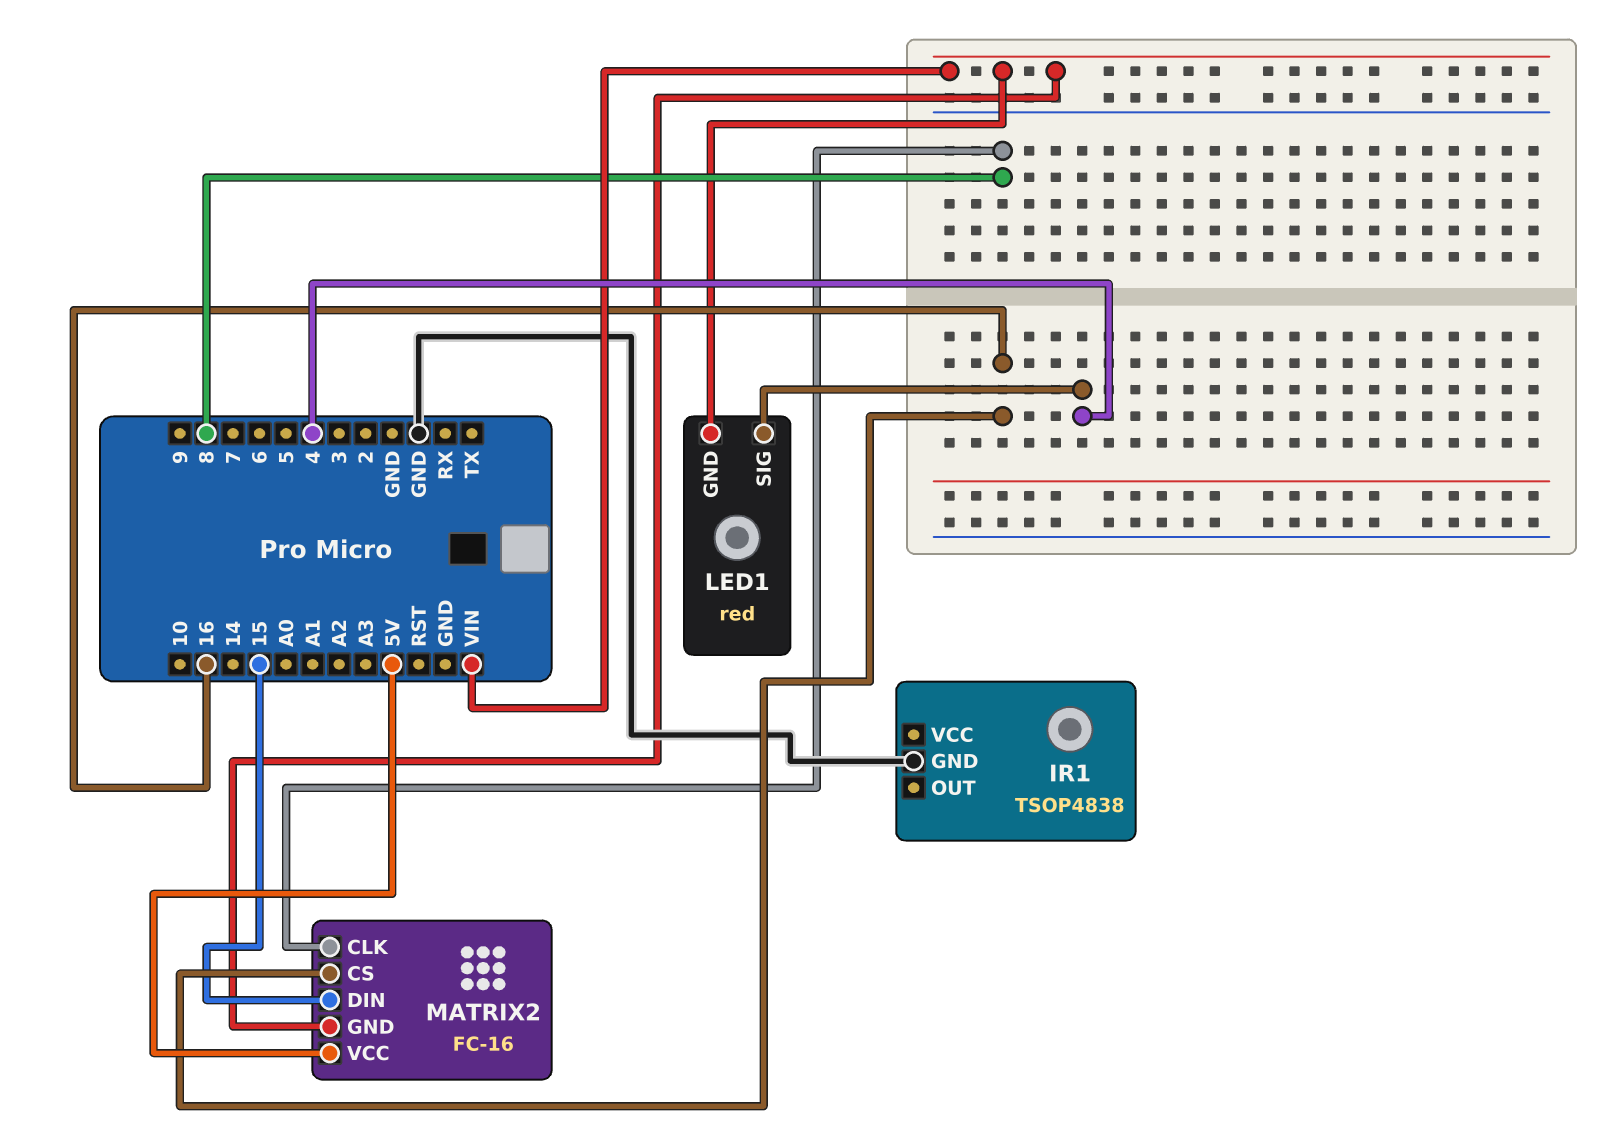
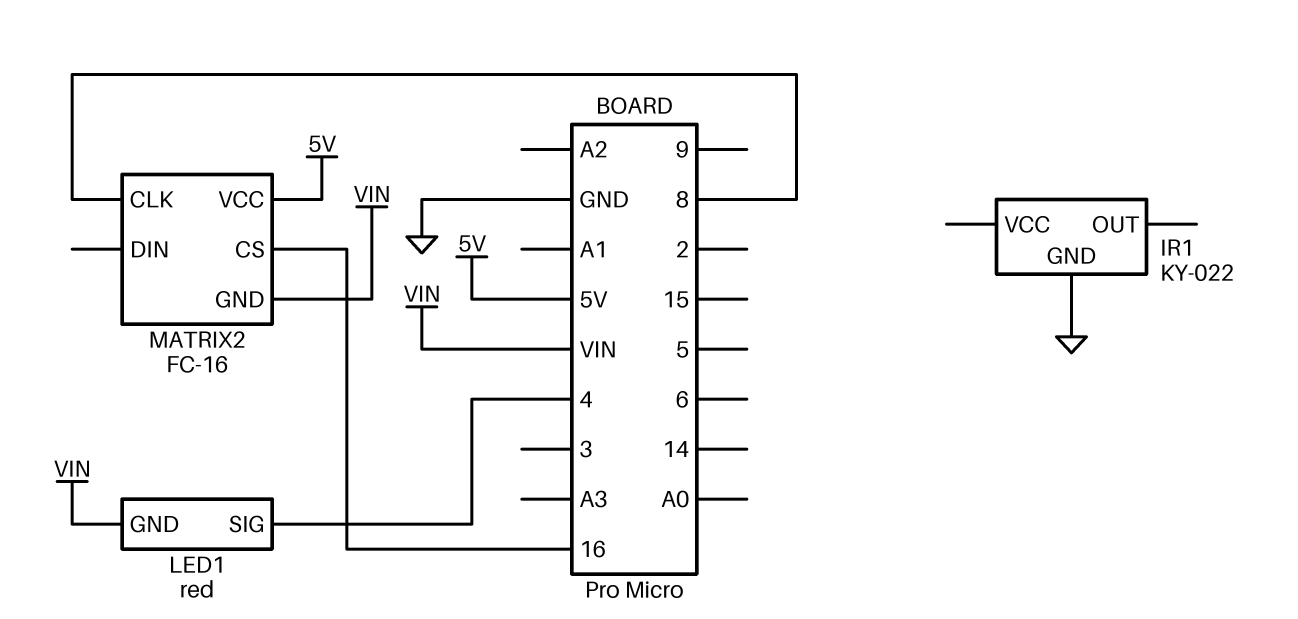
IR1: TSOP4838 -> KY-022
MATRIX2 pin DIN: 15 -> none

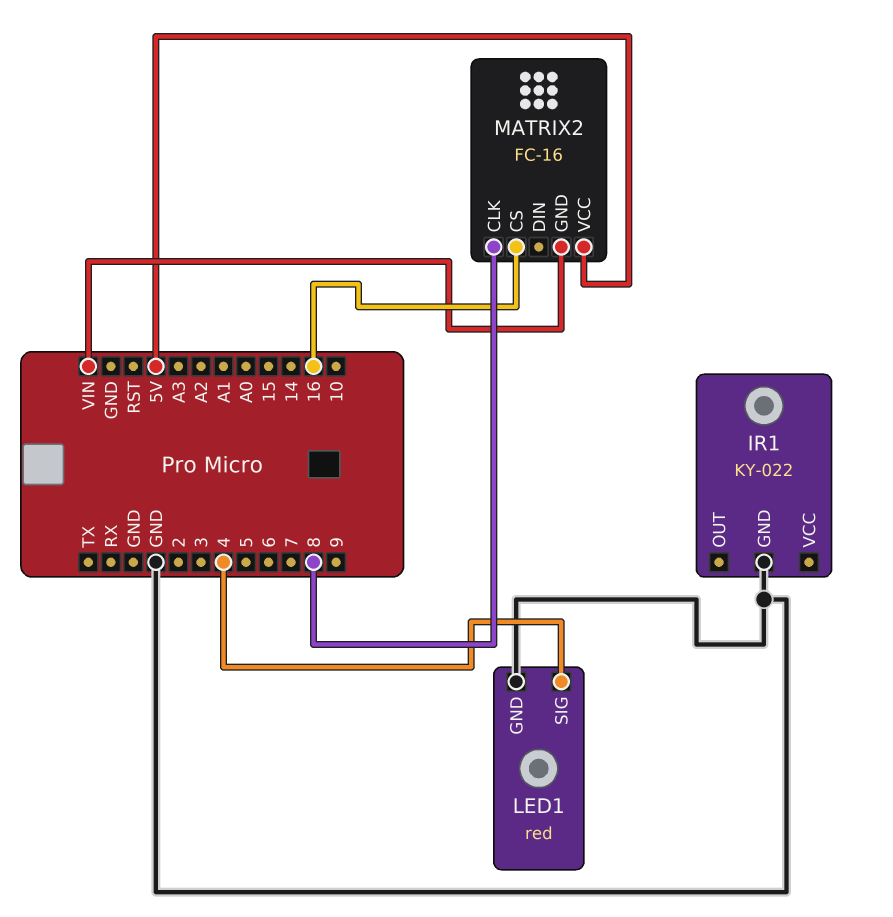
LED1 pin GND: VIN -> GND

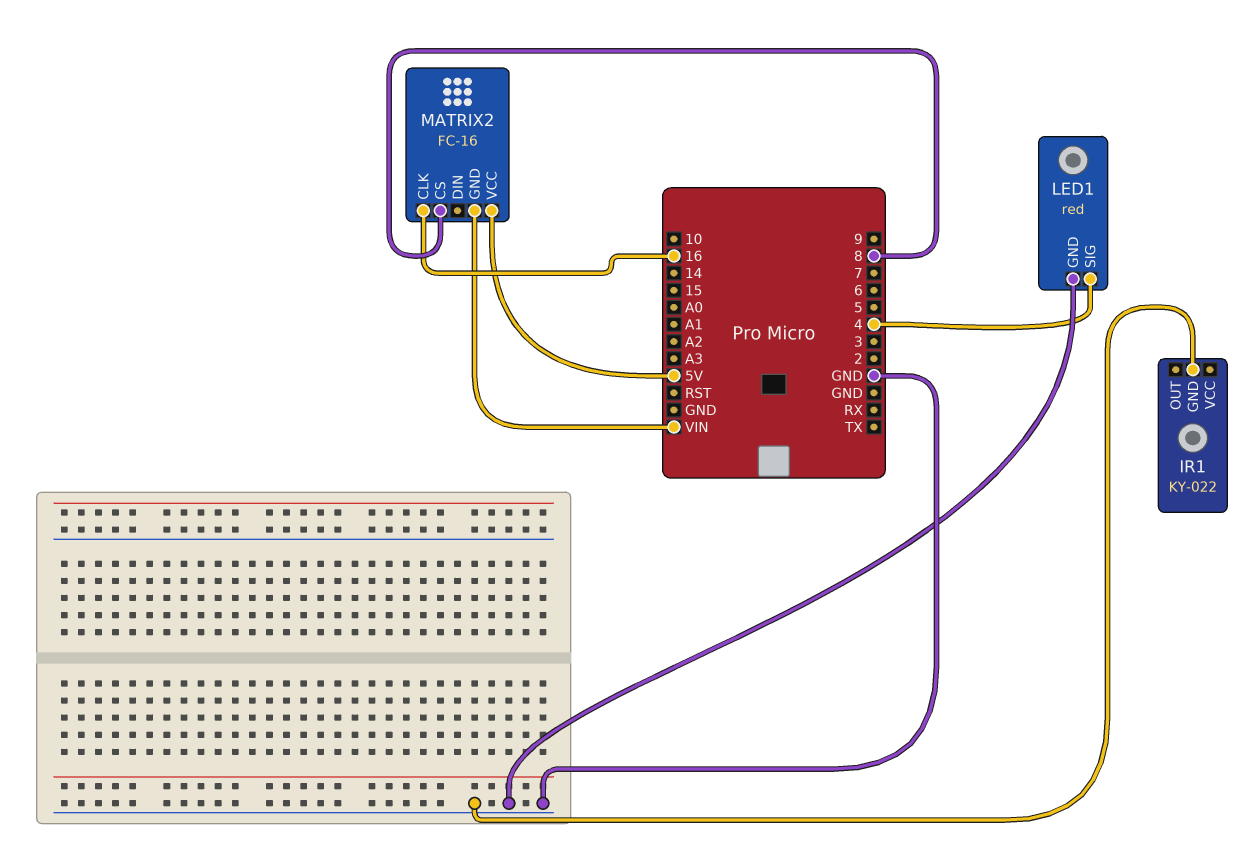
MATRIX2 pin CLK: 8 -> 16
MATRIX2 pin CS: 16 -> 8

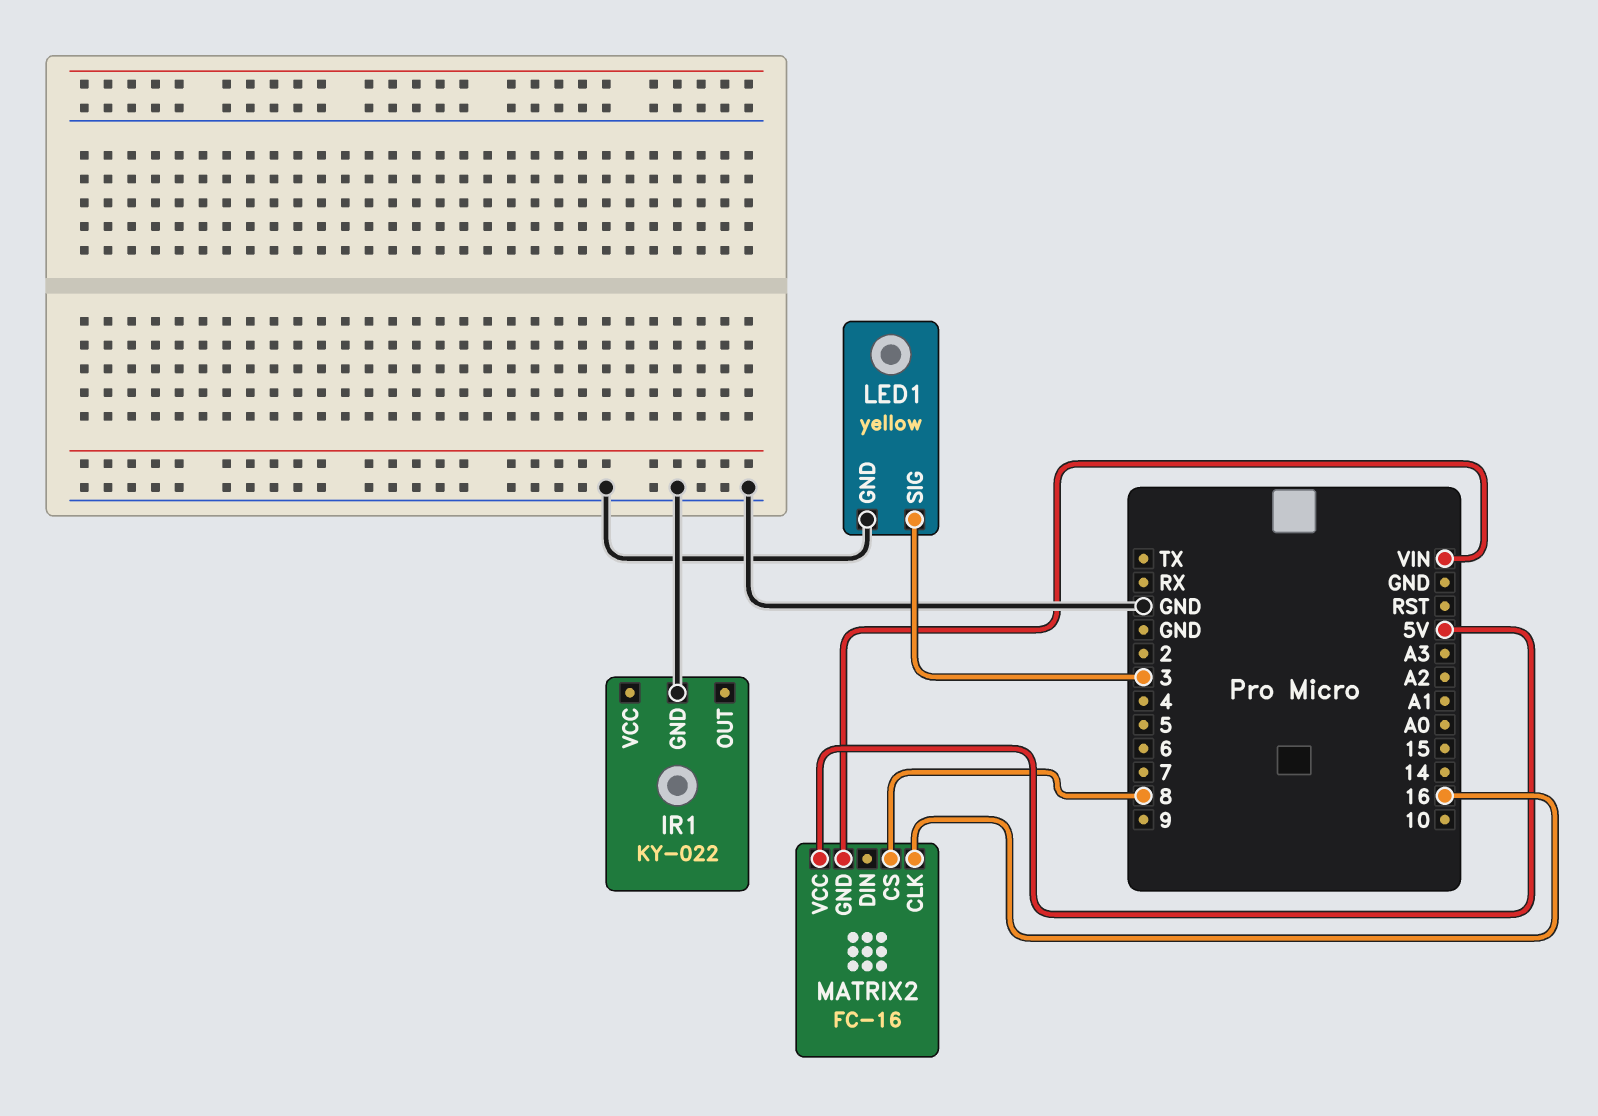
LED1: red -> yellow
LED1 pin SIG: 4 -> 3

